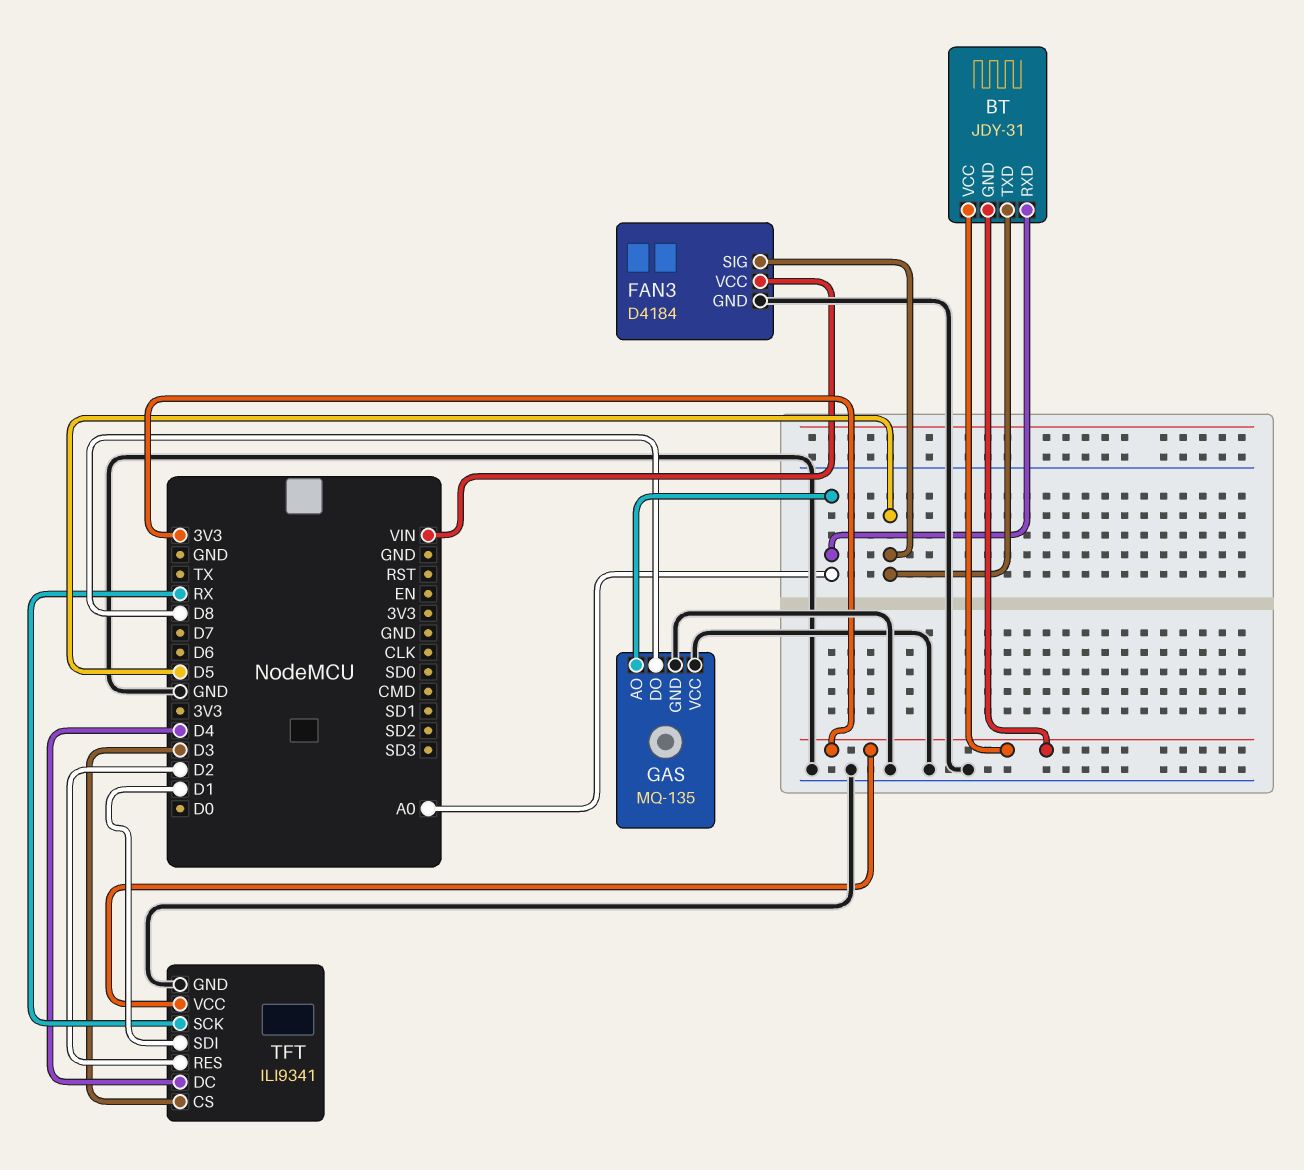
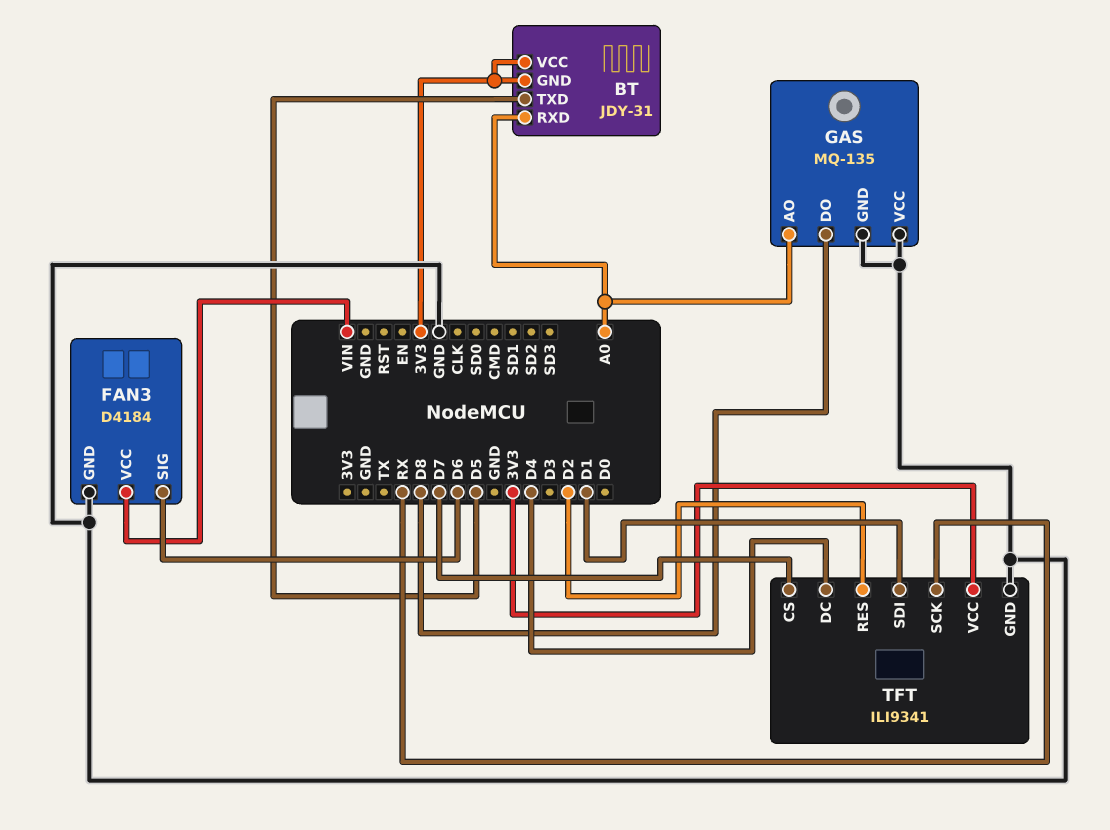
FAN3 pin SIG: D5 -> D6
TFT pin CS: D3 -> D7

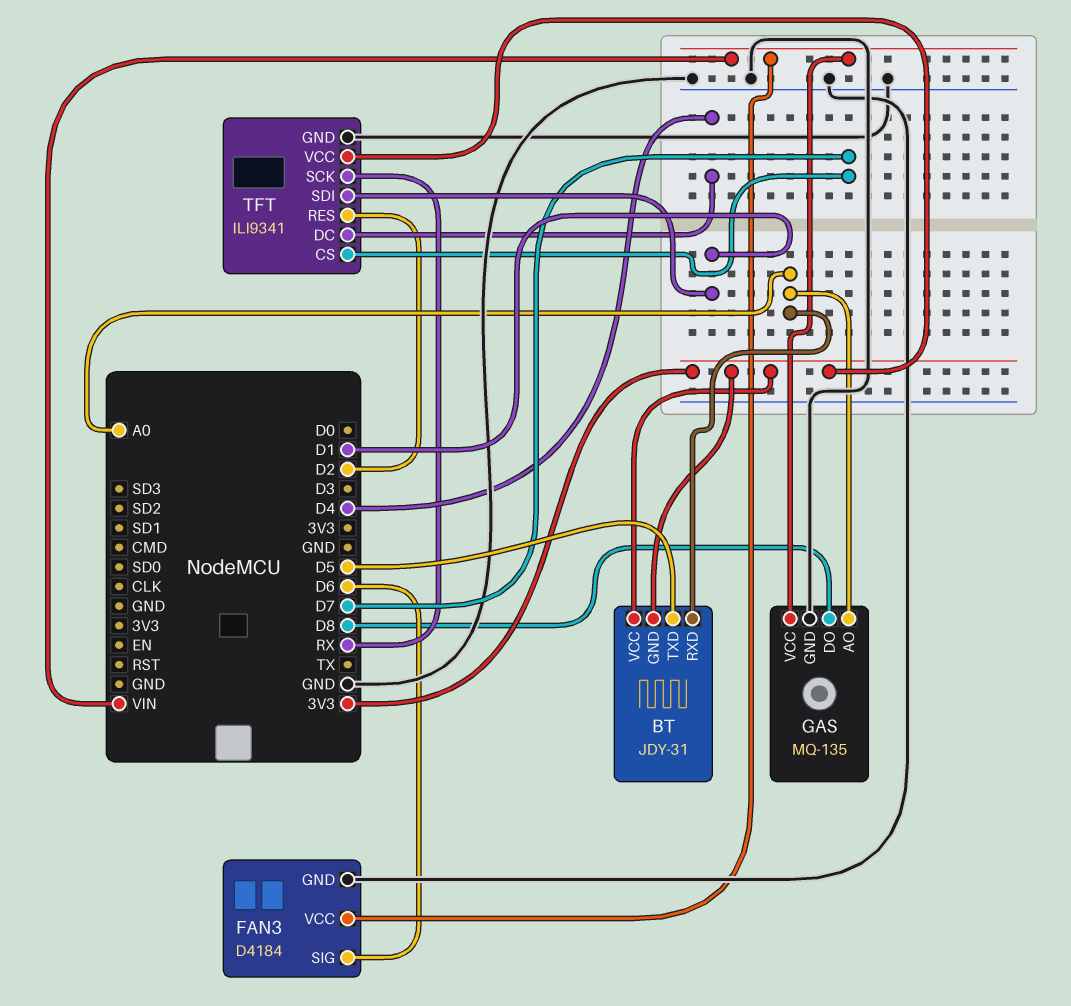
GAS pin VCC: GND -> VIN

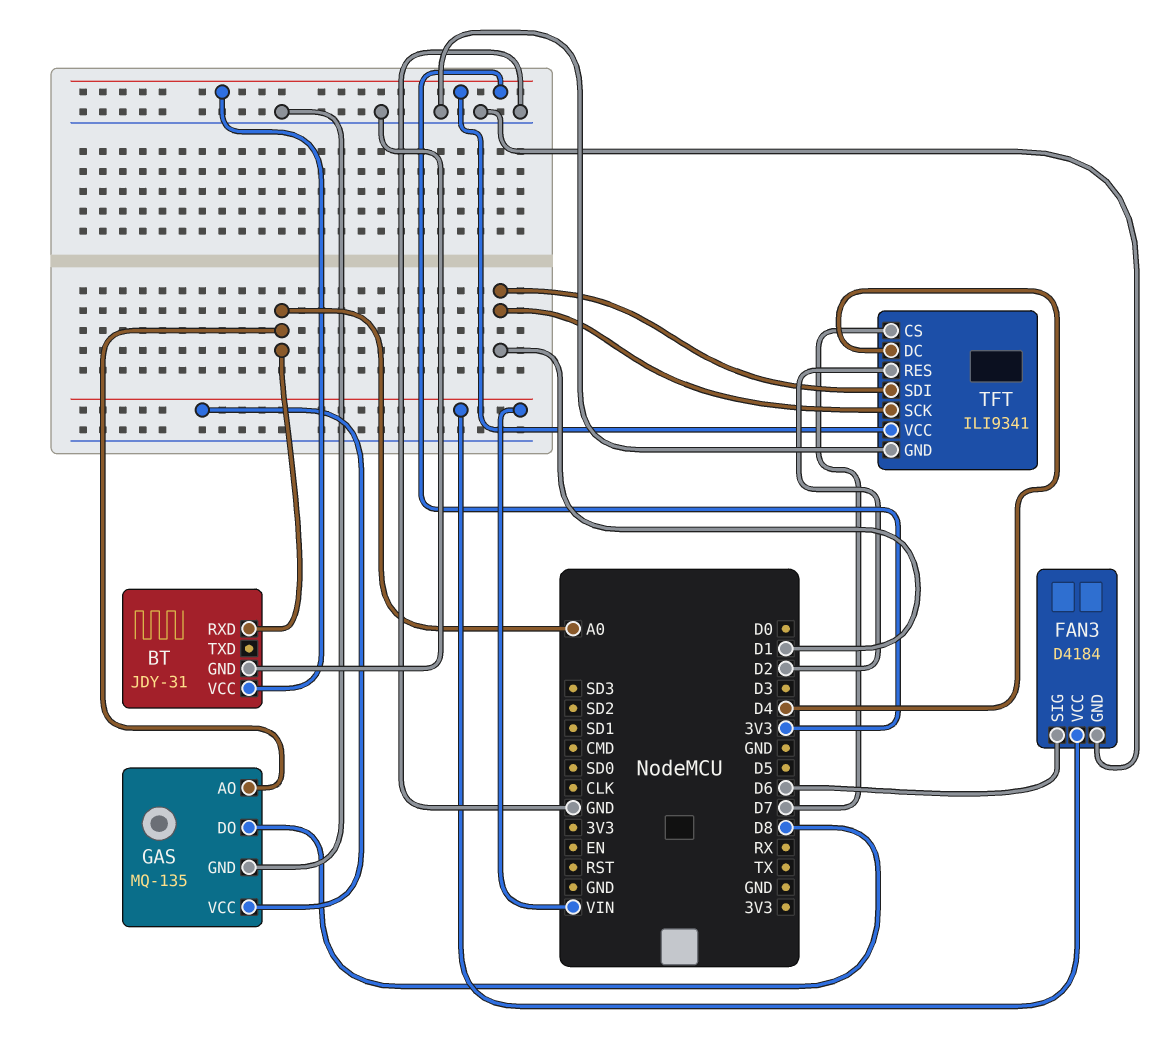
BT pin GND: 3V3 -> GND
BT pin TXD: D5 -> none
TFT pin SCK: RX -> D1

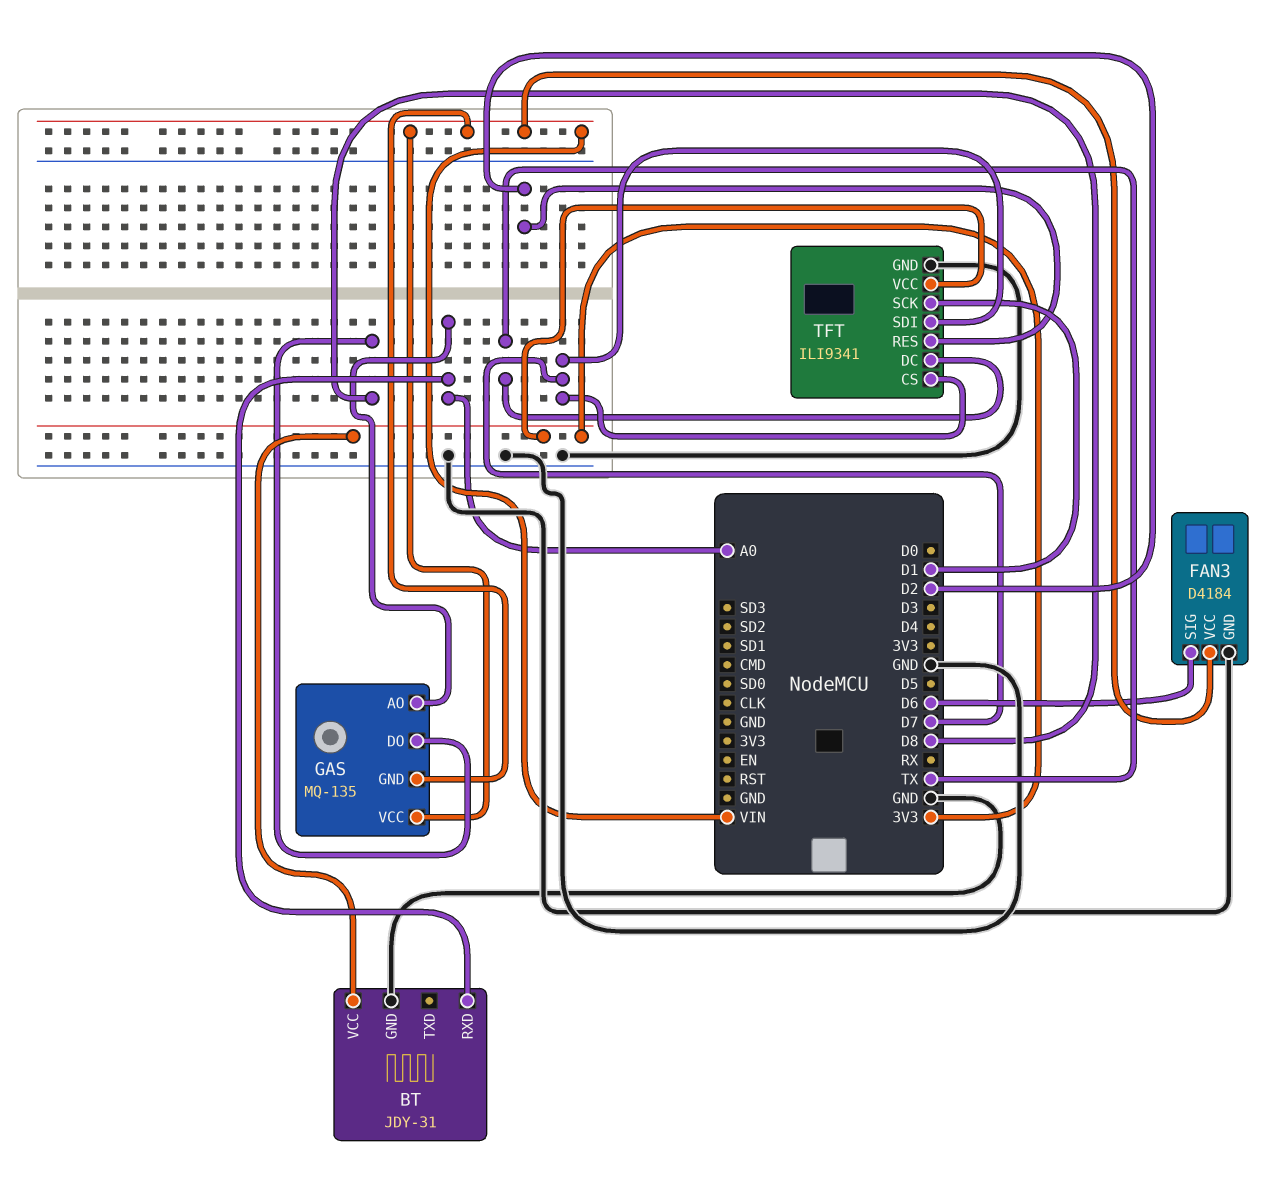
GAS pin GND: GND -> VIN
TFT pin DC: D4 -> TX
TFT pin SDI: D1 -> D7

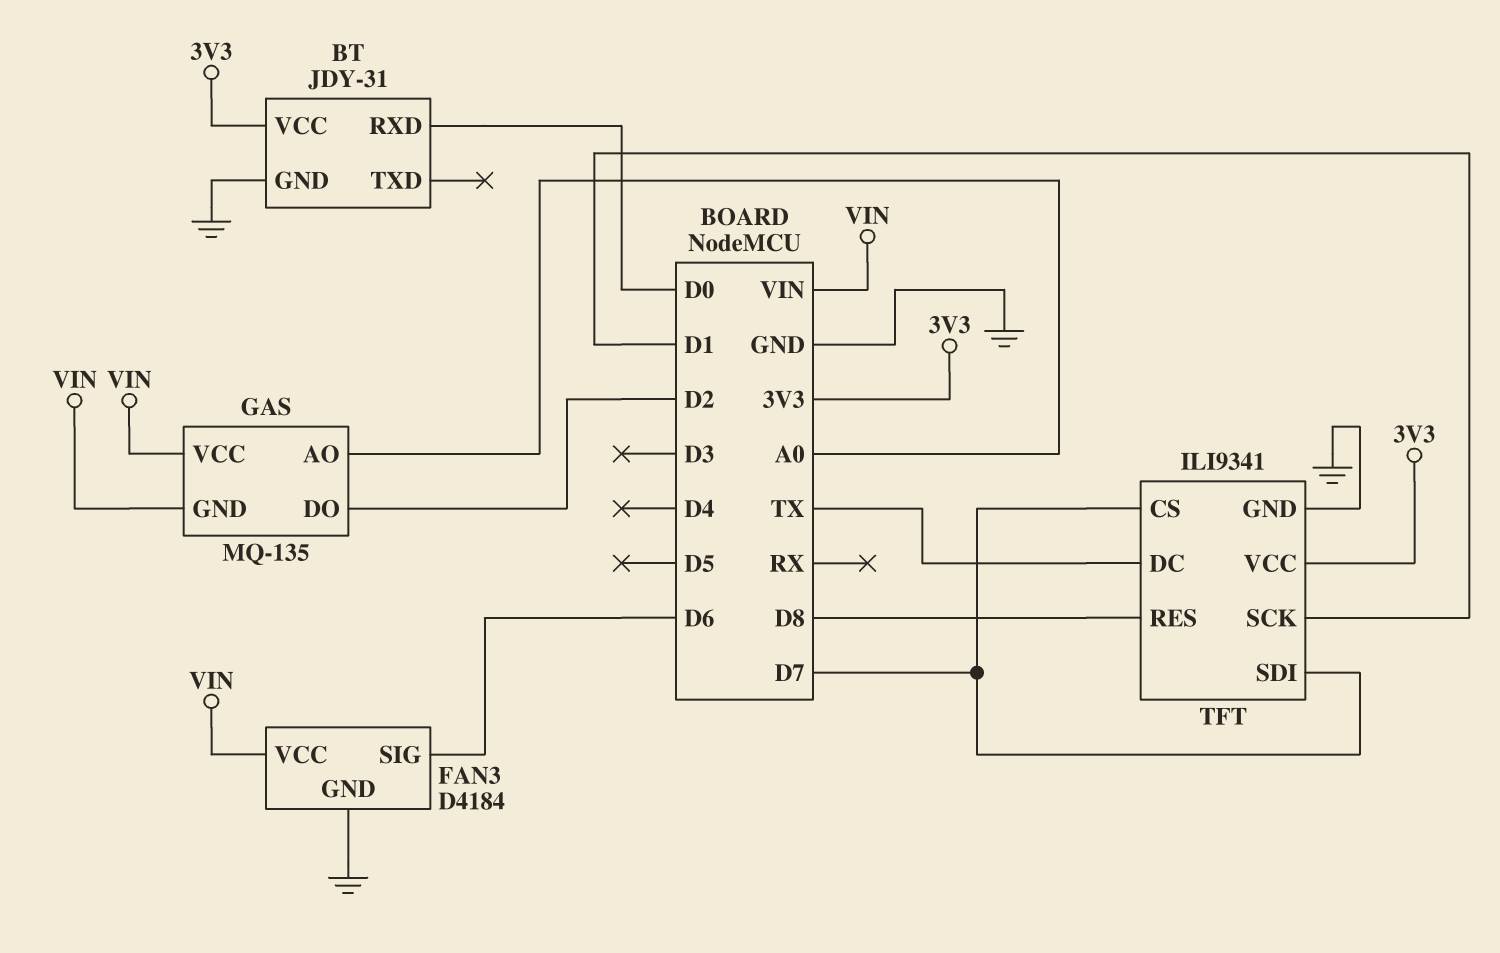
BT pin RXD: A0 -> D0
GAS pin DO: D8 -> D2
TFT pin RES: D2 -> D8

